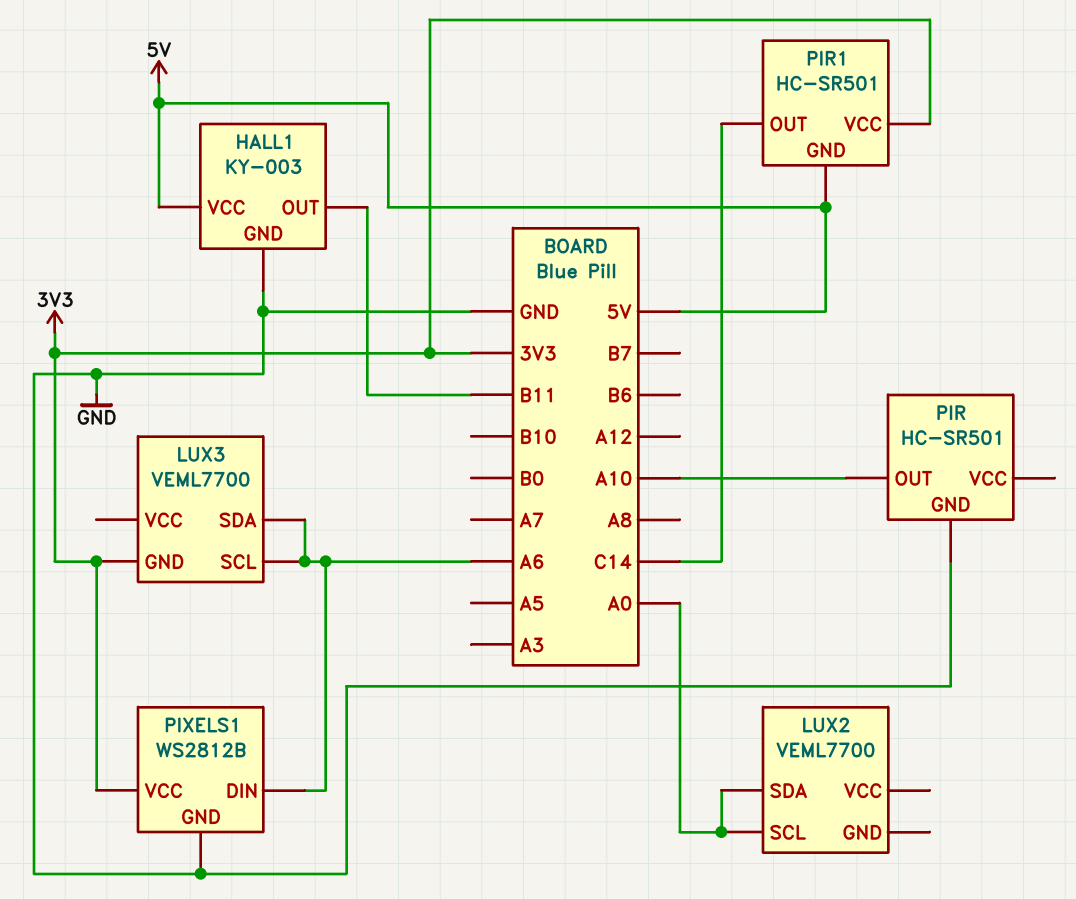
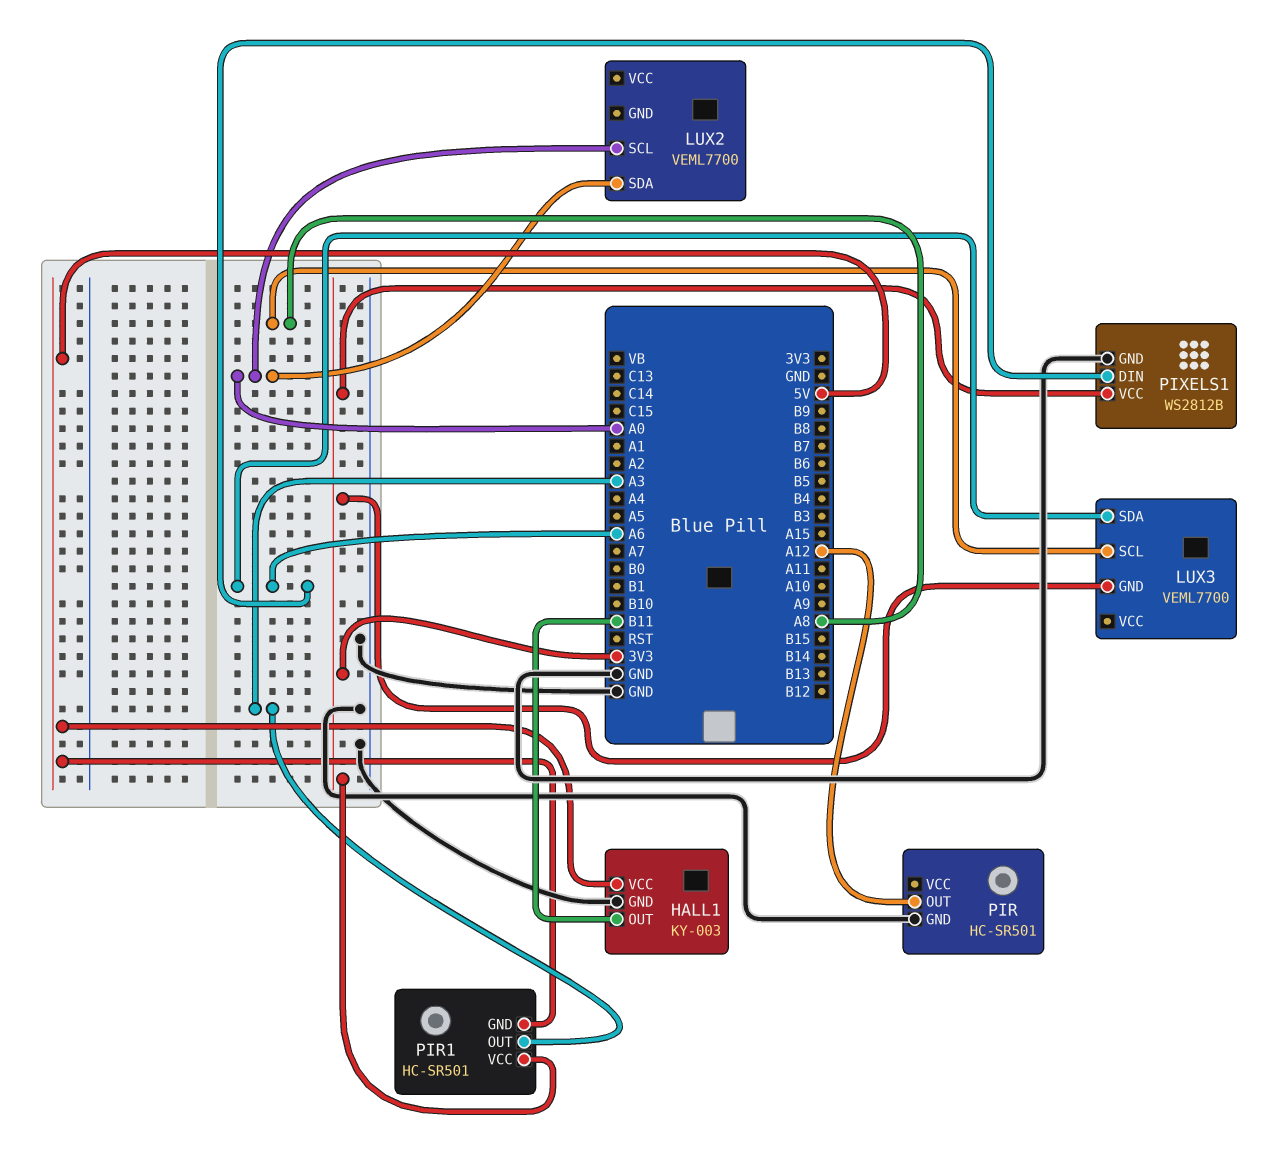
LUX3 pin SCL: A6 -> A8
PIR pin OUT: A10 -> A12
PIR1 pin OUT: C14 -> A3

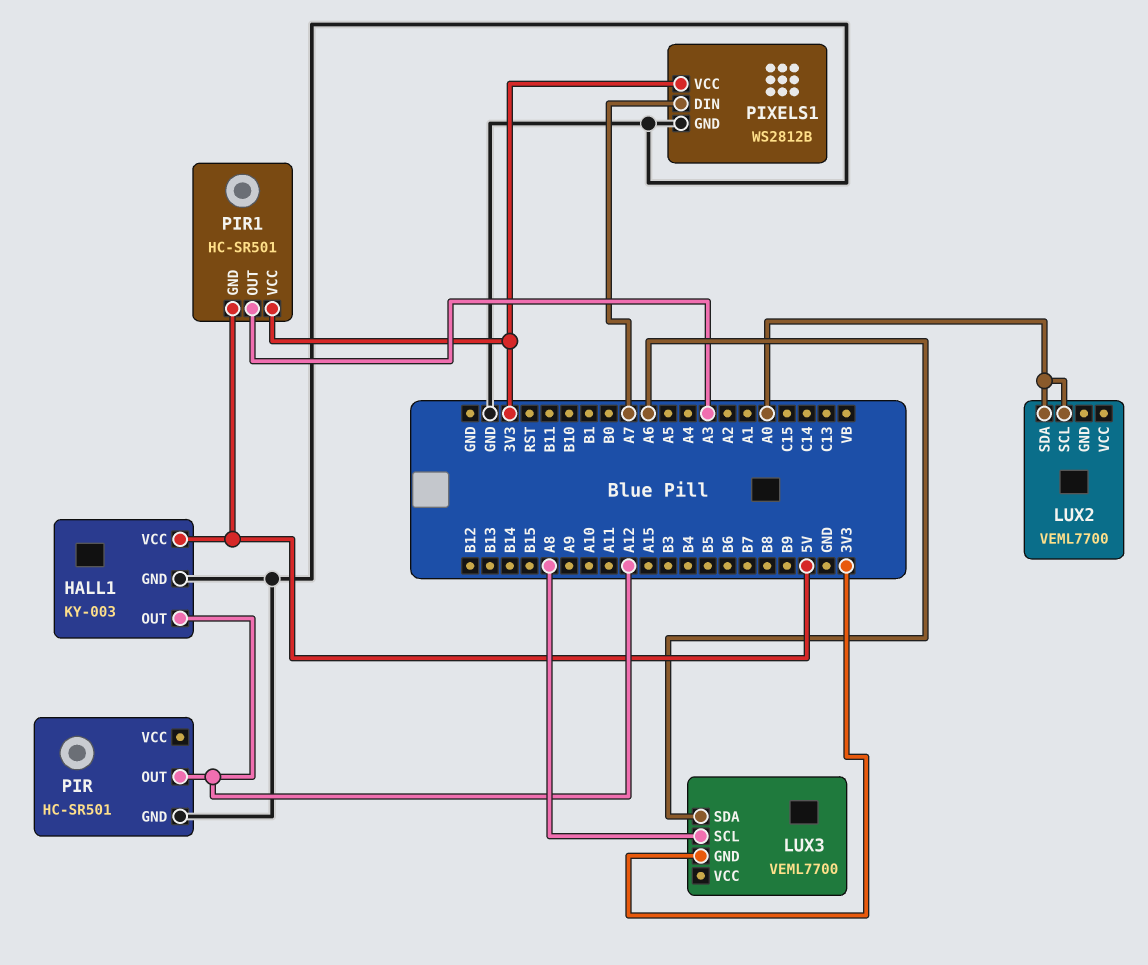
HALL1 pin OUT: B11 -> A12
PIXELS1 pin DIN: A6 -> A7

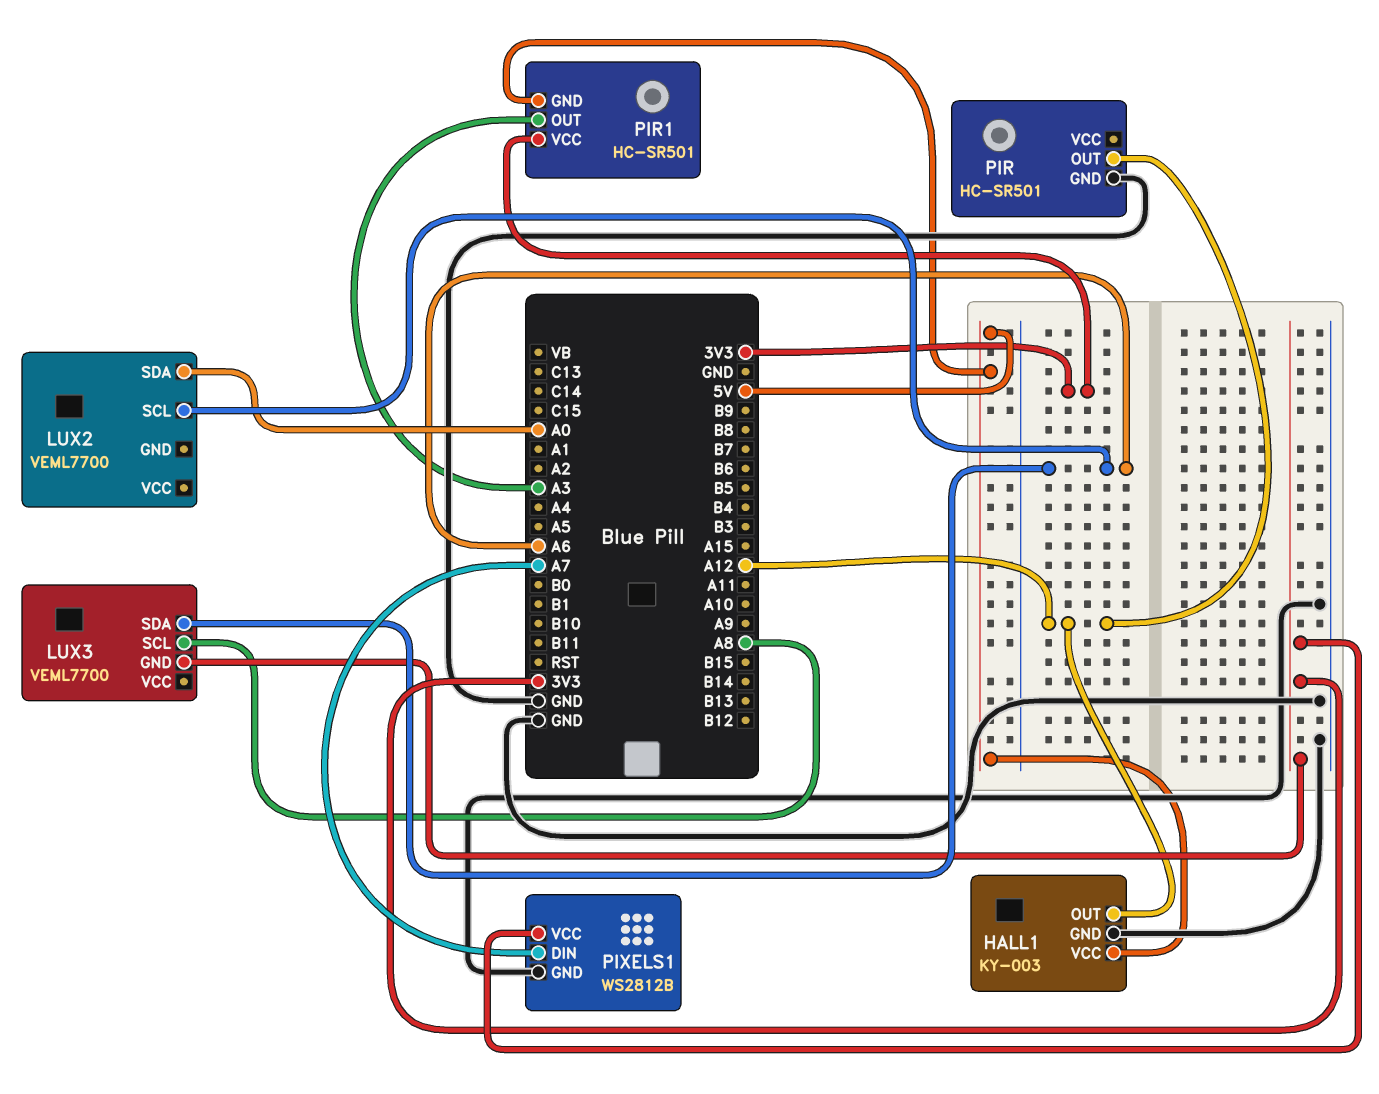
LUX2 pin SCL: A0 -> A6

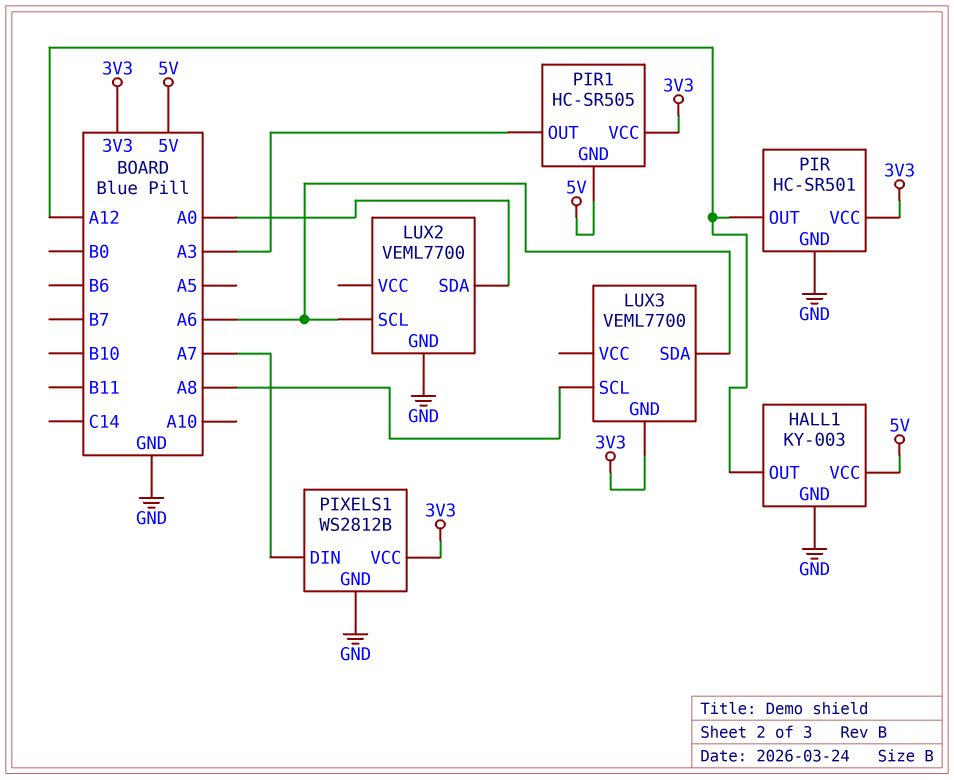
LUX2 pin GND: none -> GND
PIR pin VCC: none -> 3V3
PIR1: HC-SR501 -> HC-SR505

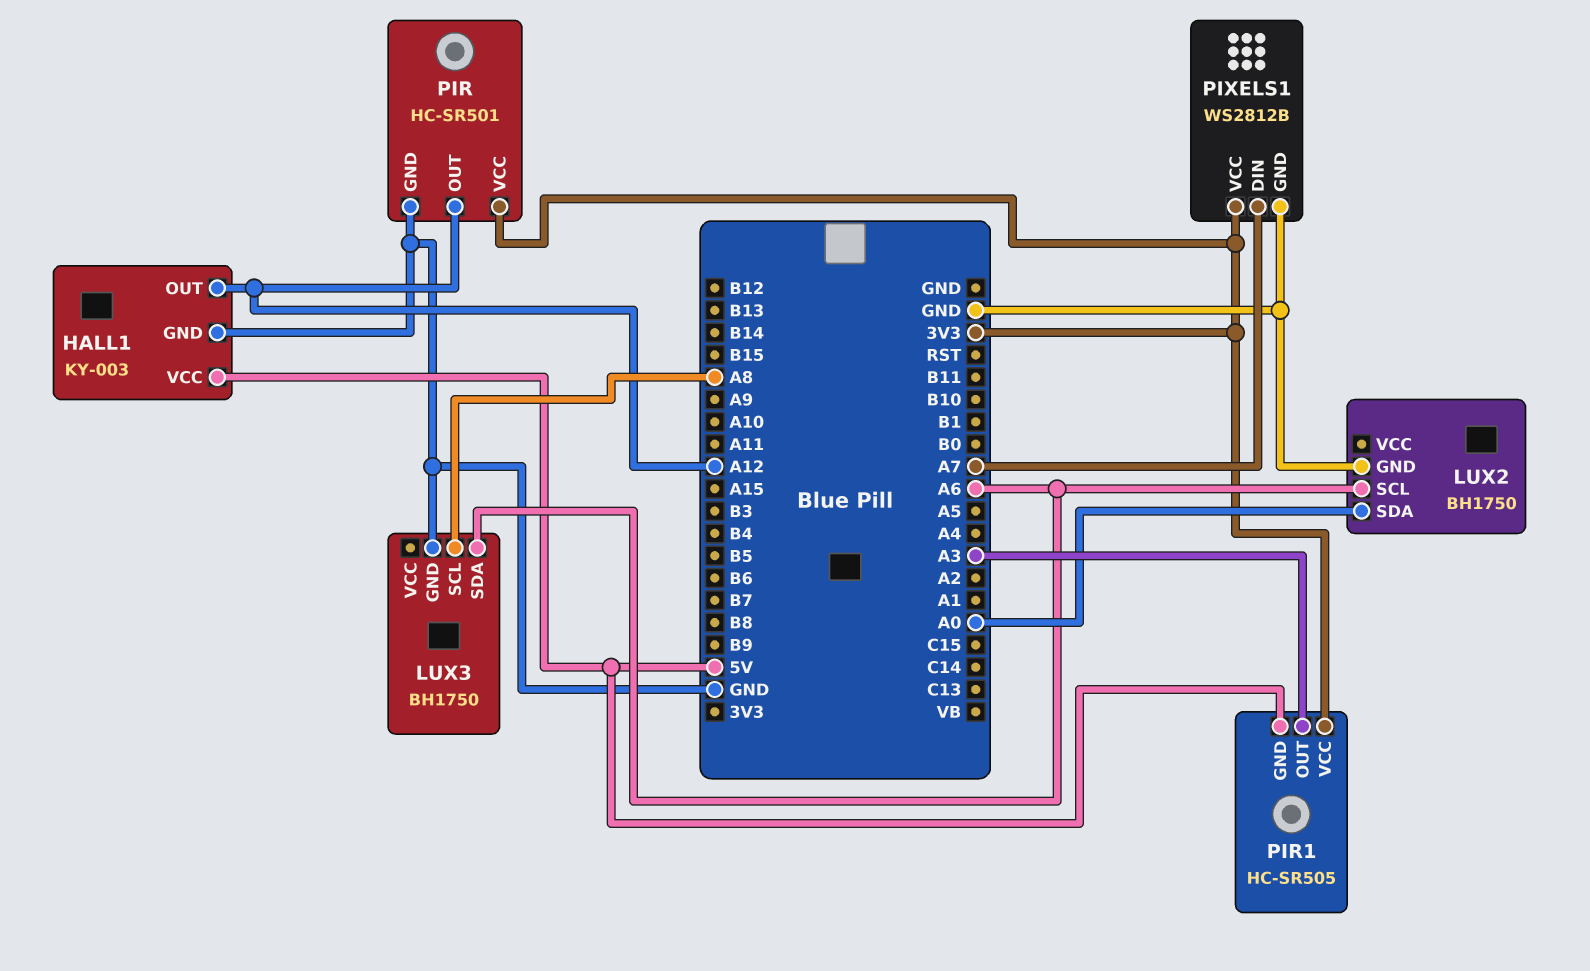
LUX2: VEML7700 -> BH1750
LUX3: VEML7700 -> BH1750
LUX3 pin GND: 3V3 -> GND

